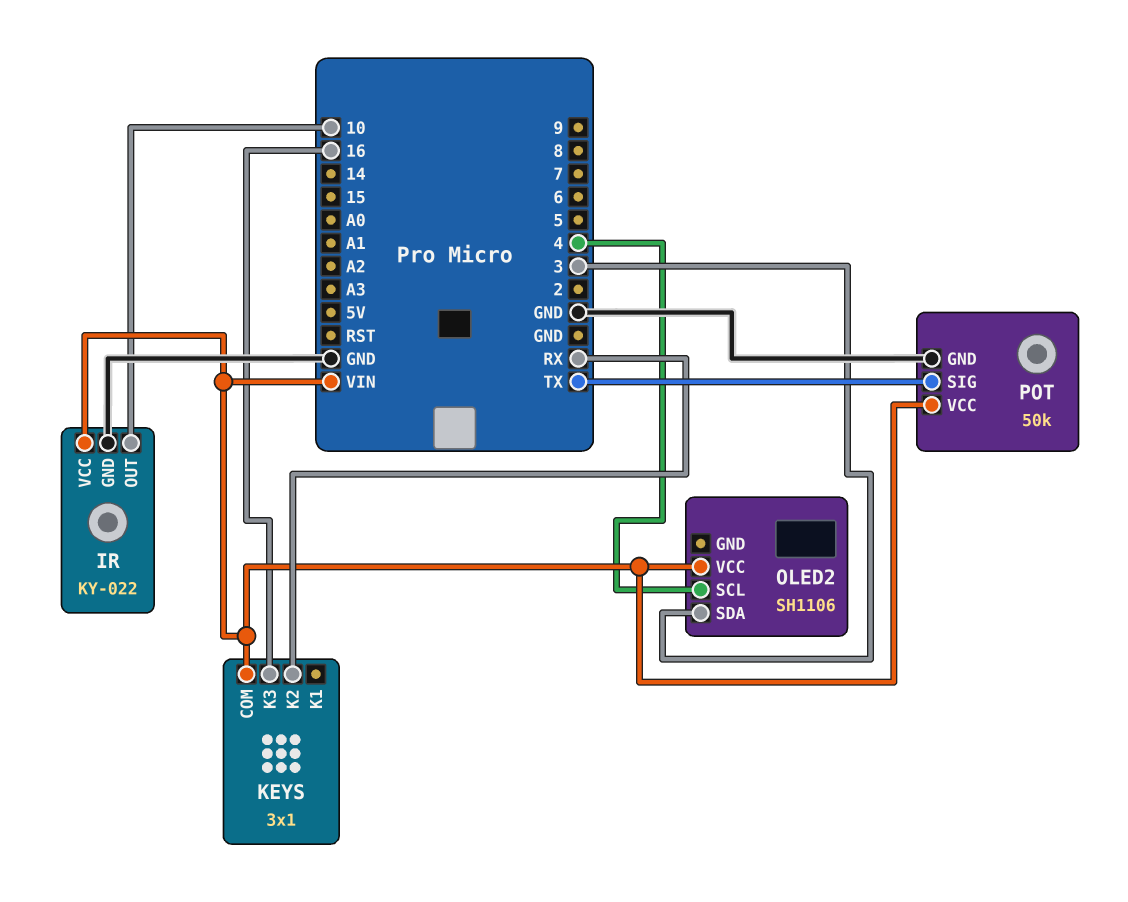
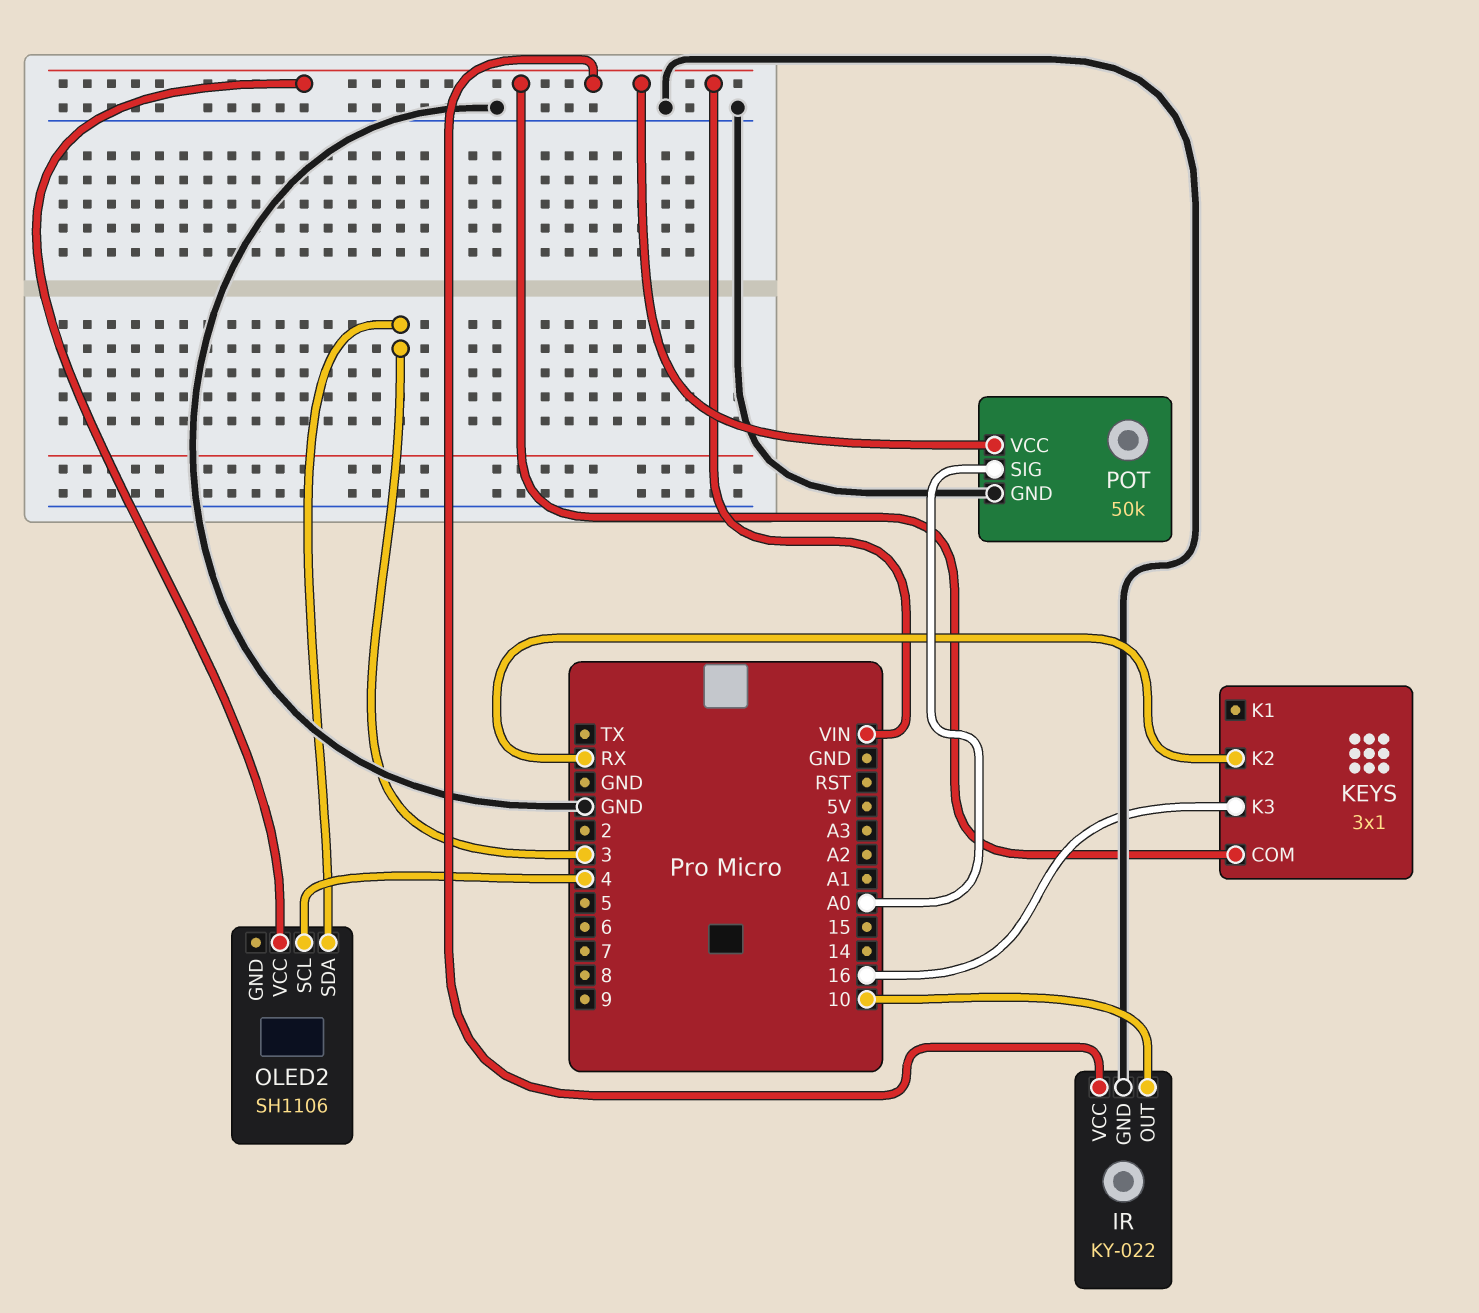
POT pin SIG: TX -> A0

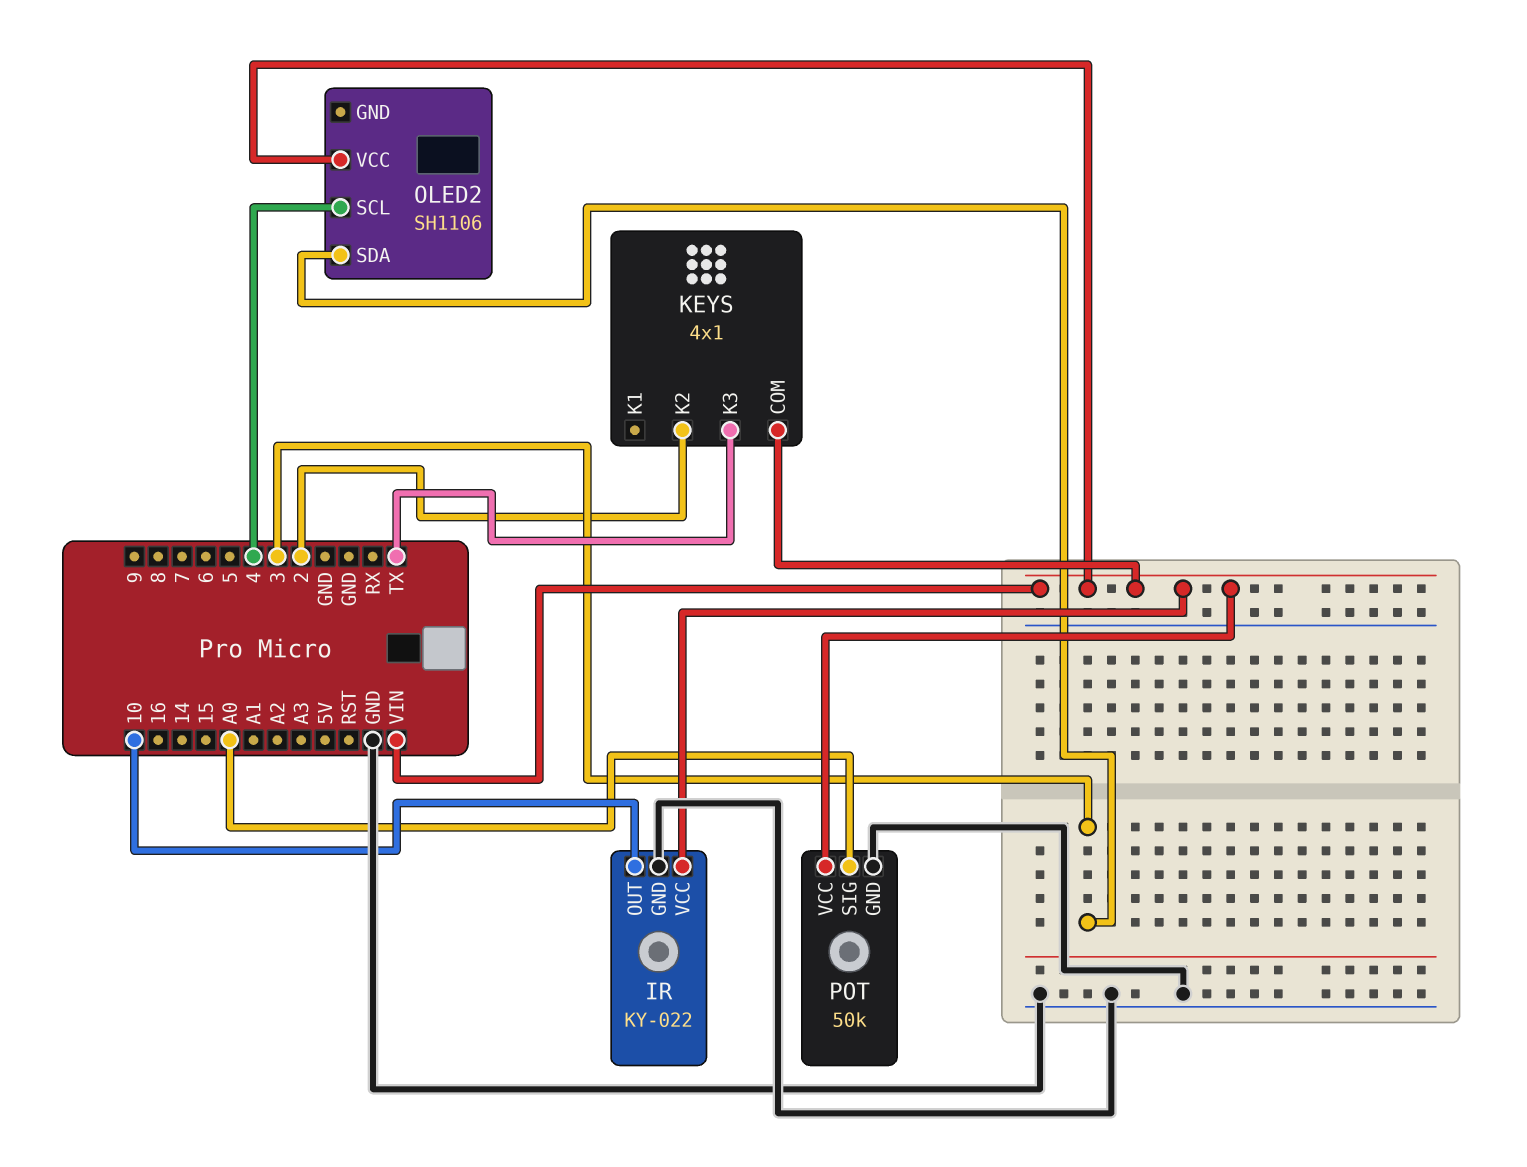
KEYS: 3x1 -> 4x1
KEYS pin K2: RX -> 2
KEYS pin K3: 16 -> TX

